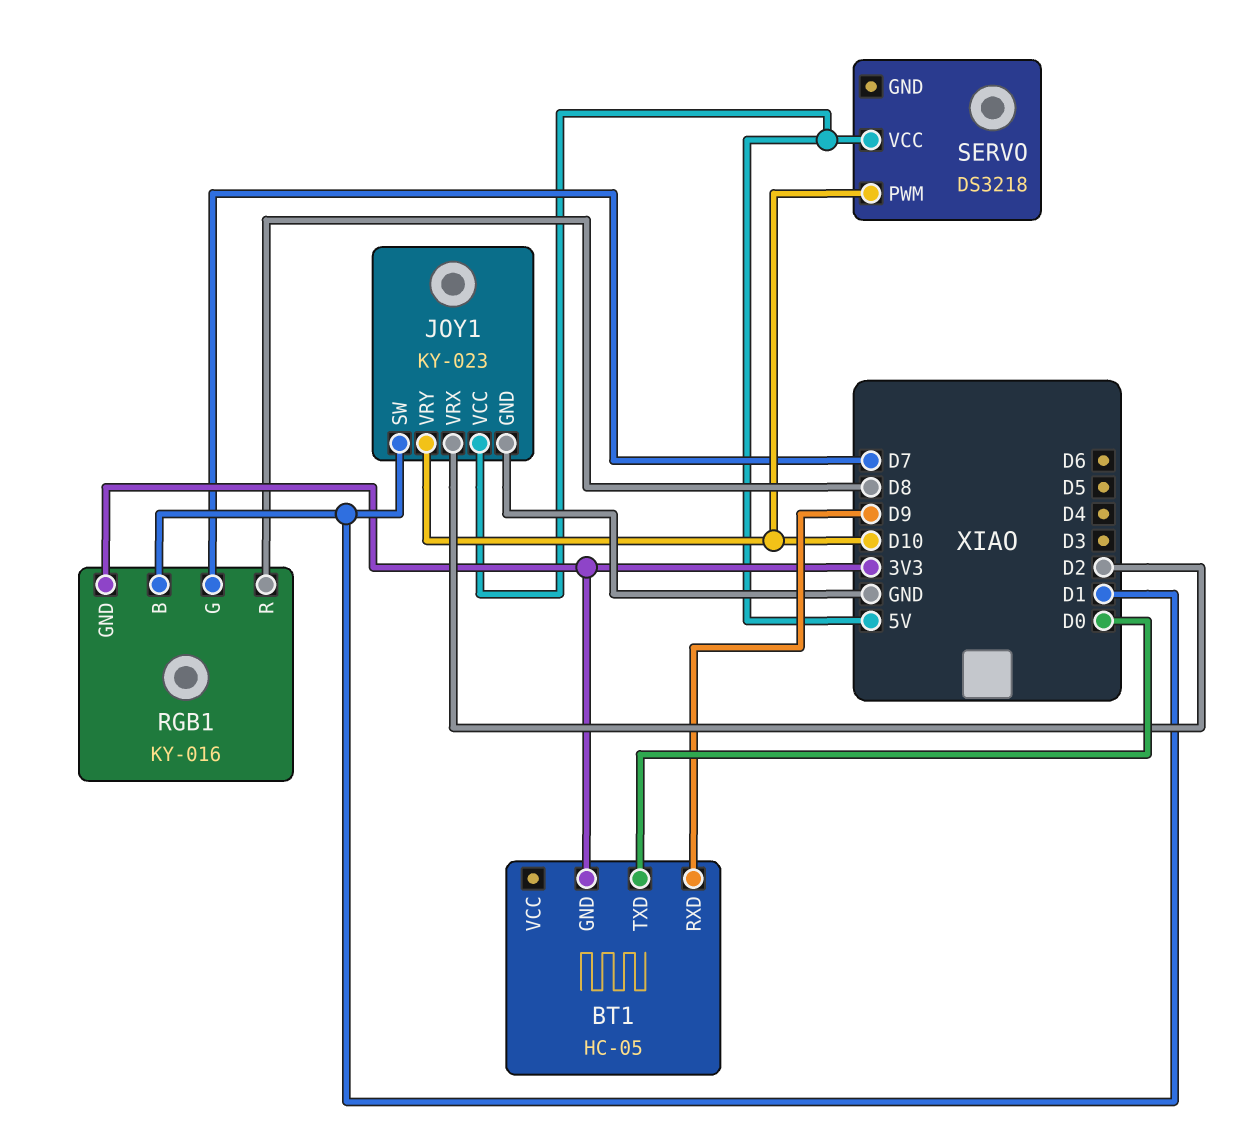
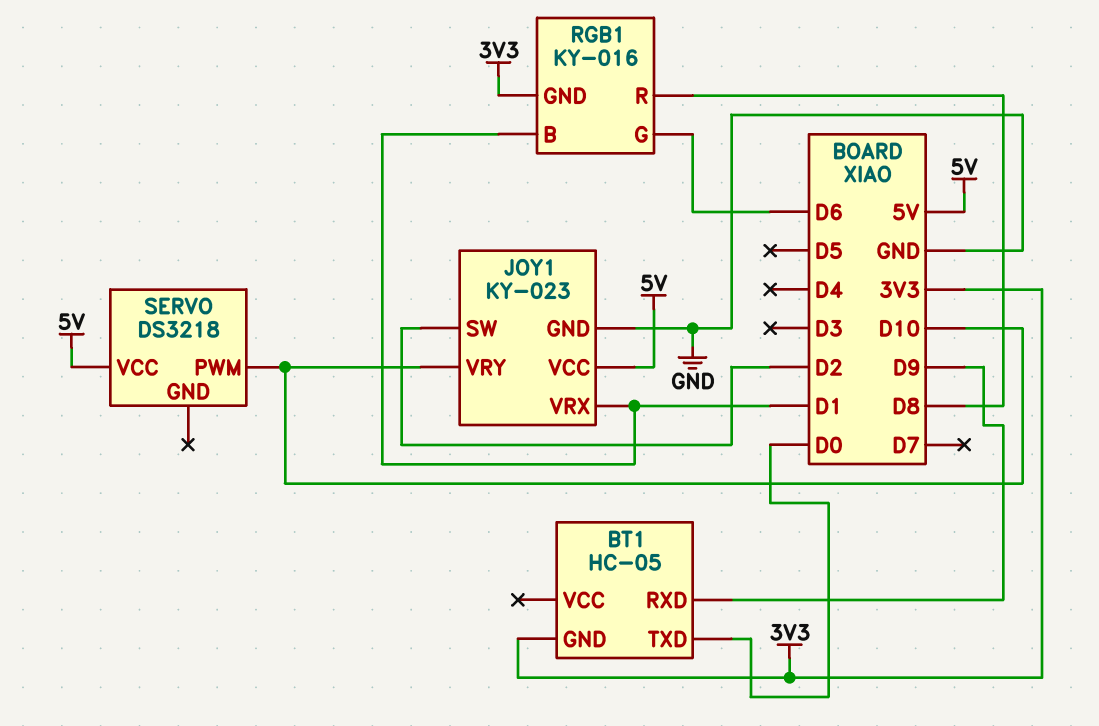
JOY1 pin SW: D1 -> D2
JOY1 pin VRX: D2 -> D1
RGB1 pin G: D7 -> D6

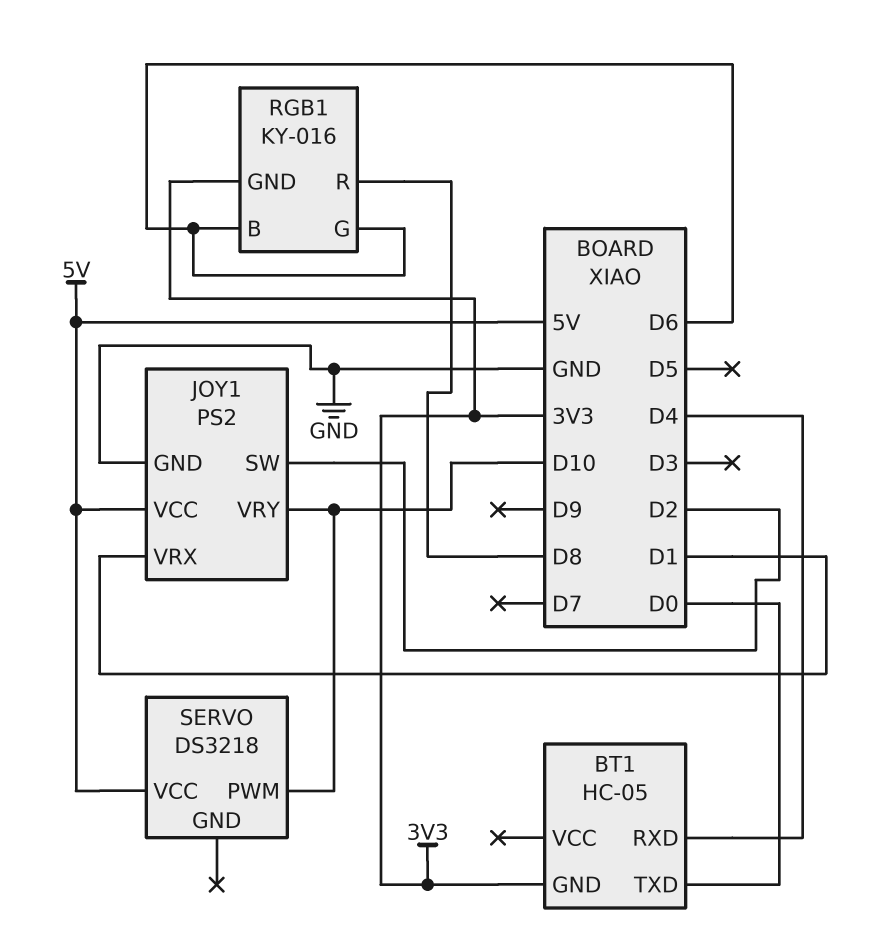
BT1 pin RXD: D9 -> D4
JOY1: KY-023 -> PS2
RGB1 pin B: D1 -> D6

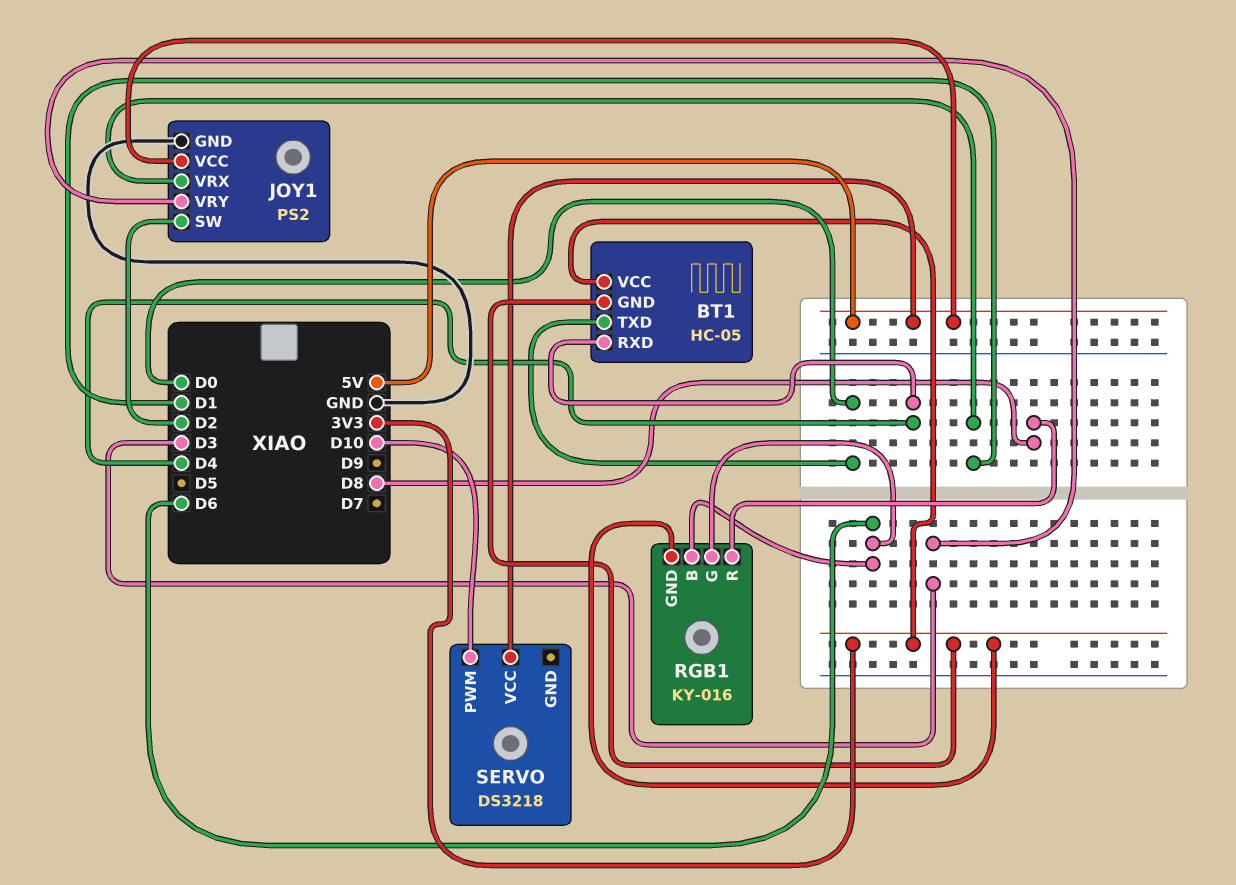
BT1 pin VCC: none -> 3V3
JOY1 pin VRY: D10 -> D3

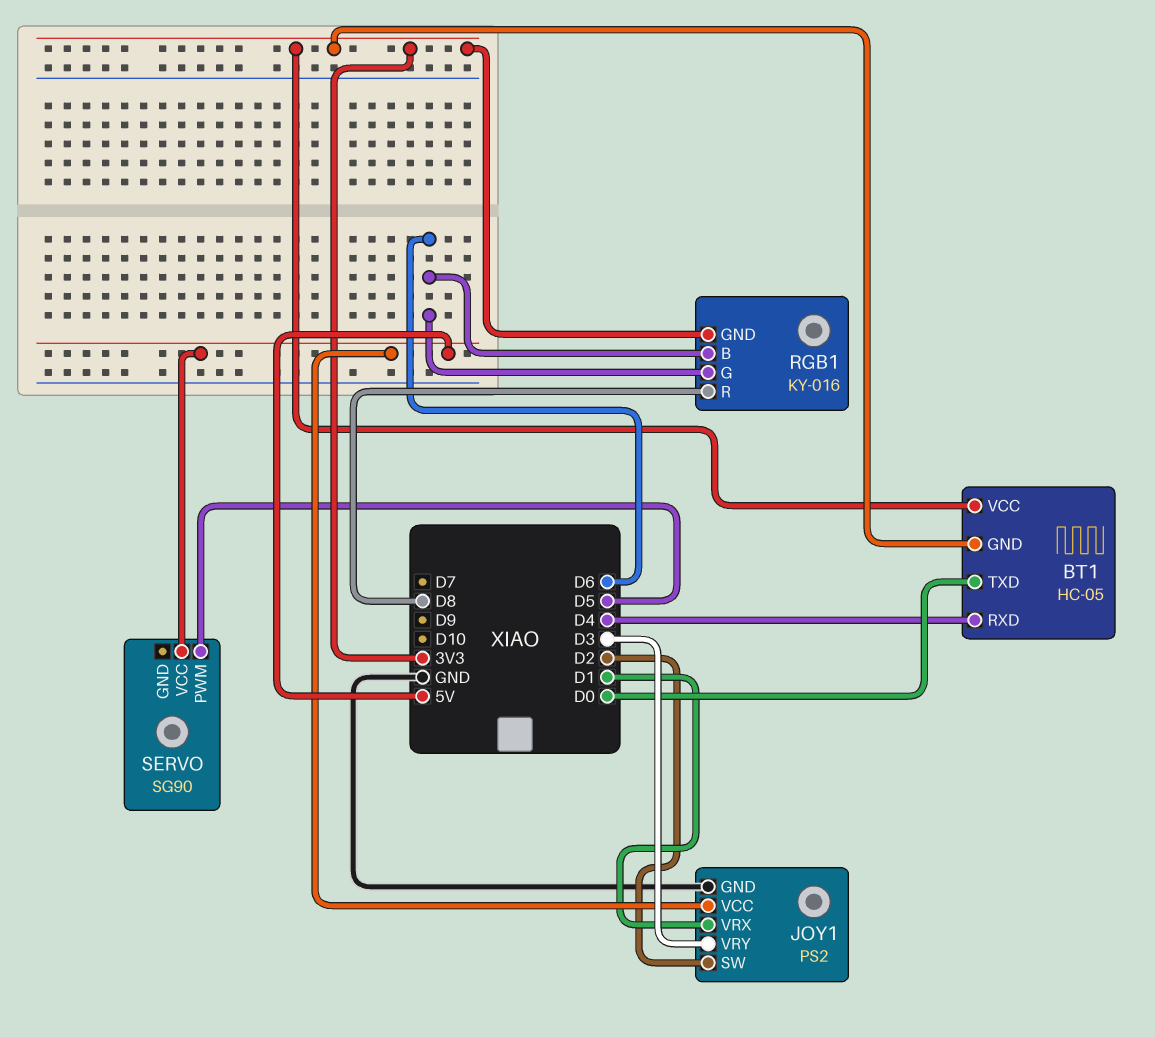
SERVO: DS3218 -> SG90
SERVO pin PWM: D10 -> D5

